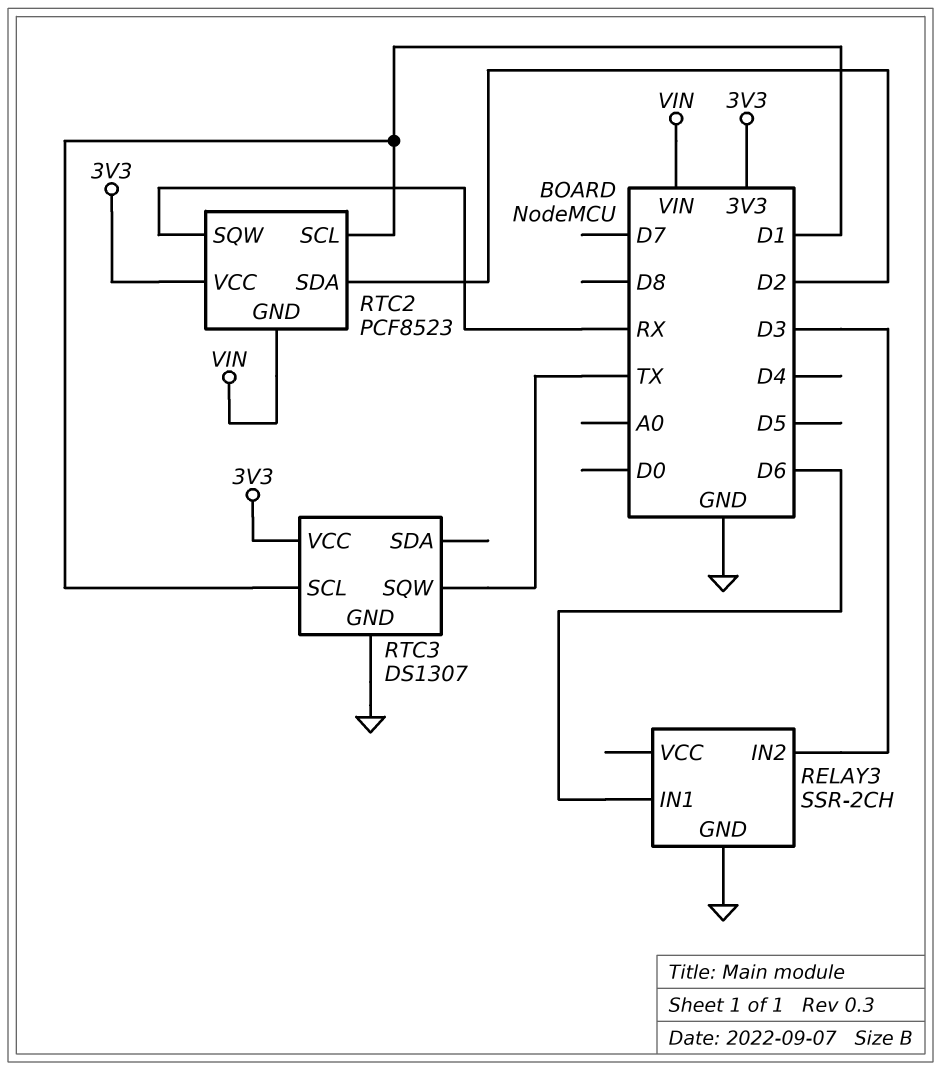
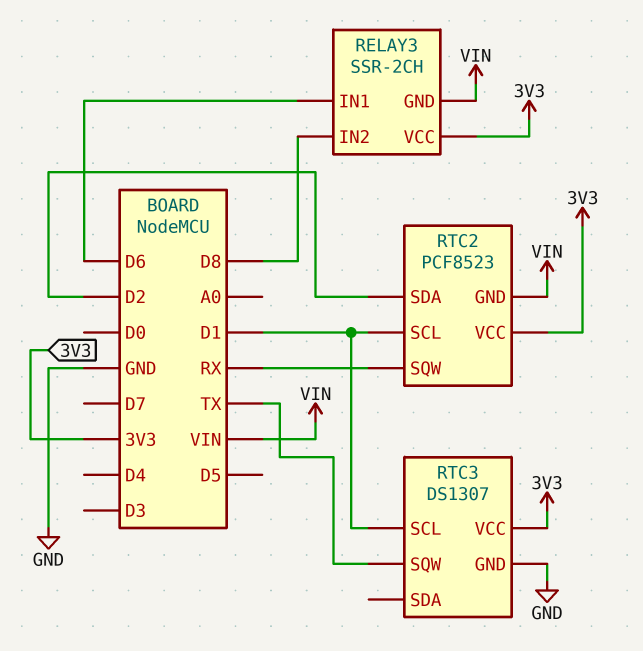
RELAY3 pin GND: GND -> VIN
RELAY3 pin IN2: D3 -> D8
RELAY3 pin VCC: none -> 3V3

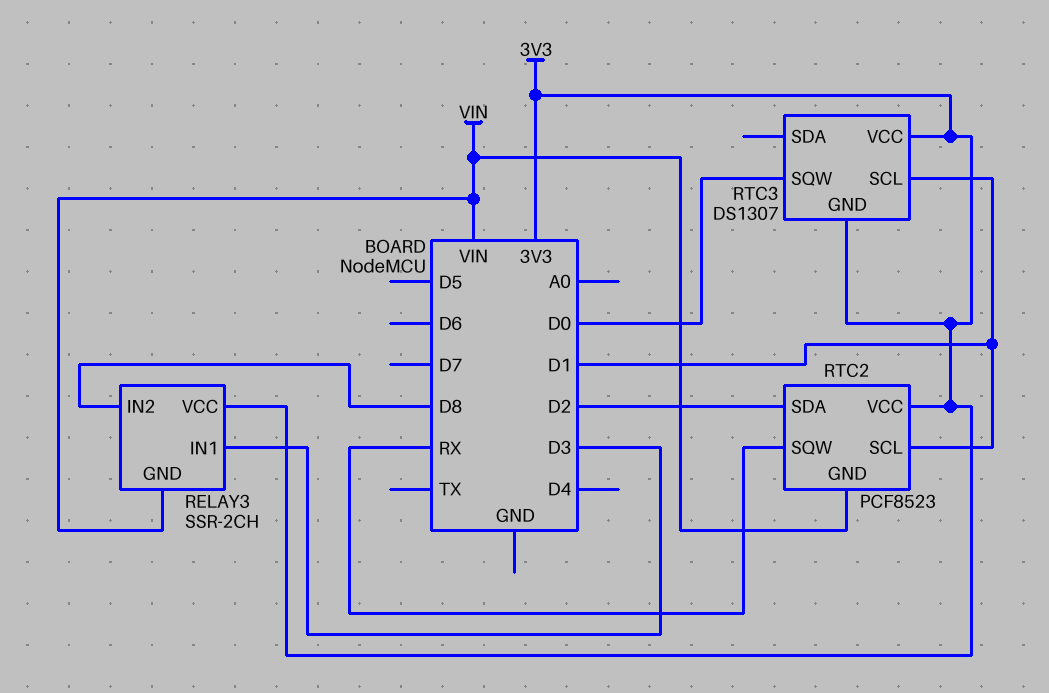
RELAY3 pin IN1: D6 -> D3
RTC3 pin GND: GND -> 3V3
RTC3 pin SQW: TX -> D0

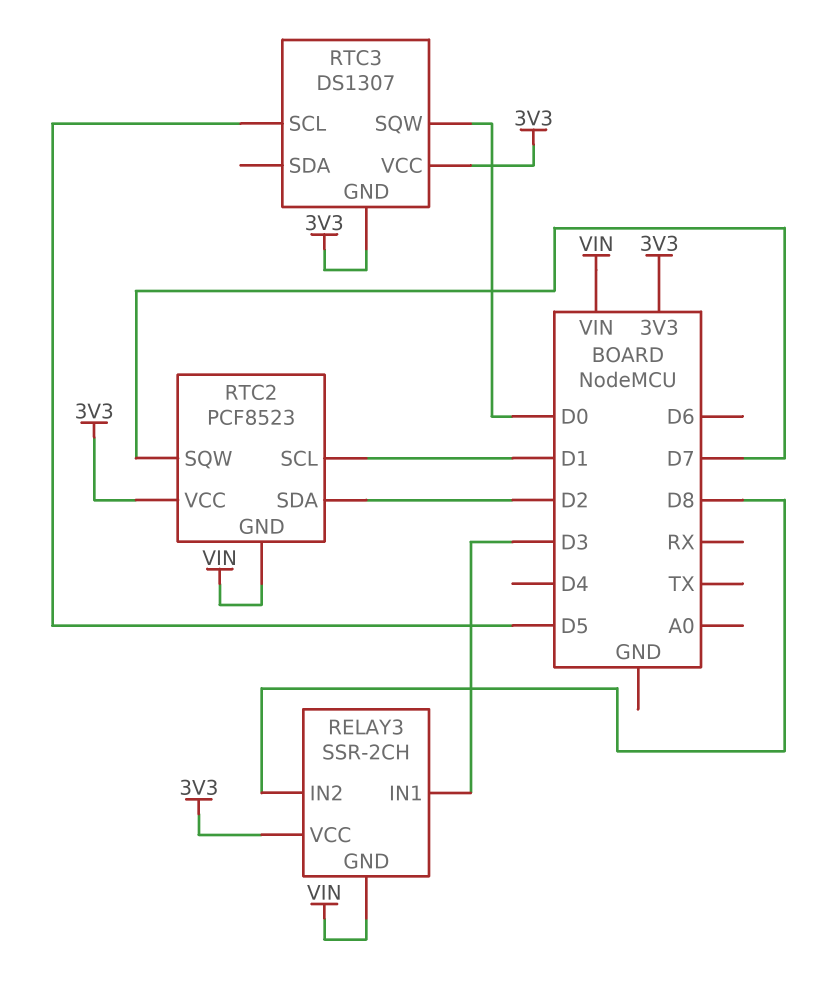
RTC2 pin SQW: RX -> D7
RTC3 pin SCL: D1 -> D5

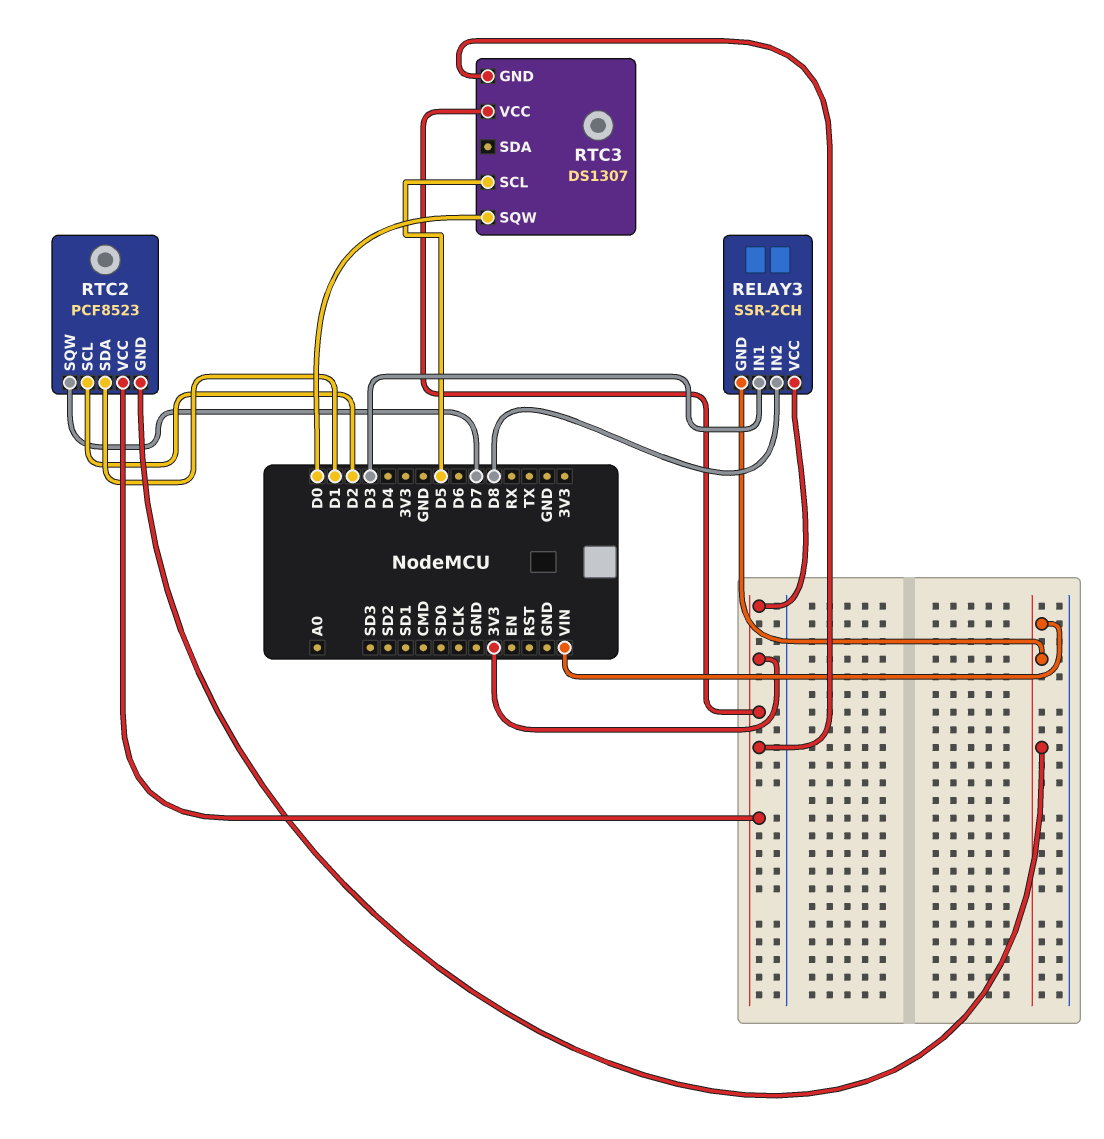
RTC2 pin SCL: D1 -> D2
RTC2 pin SDA: D2 -> D1

